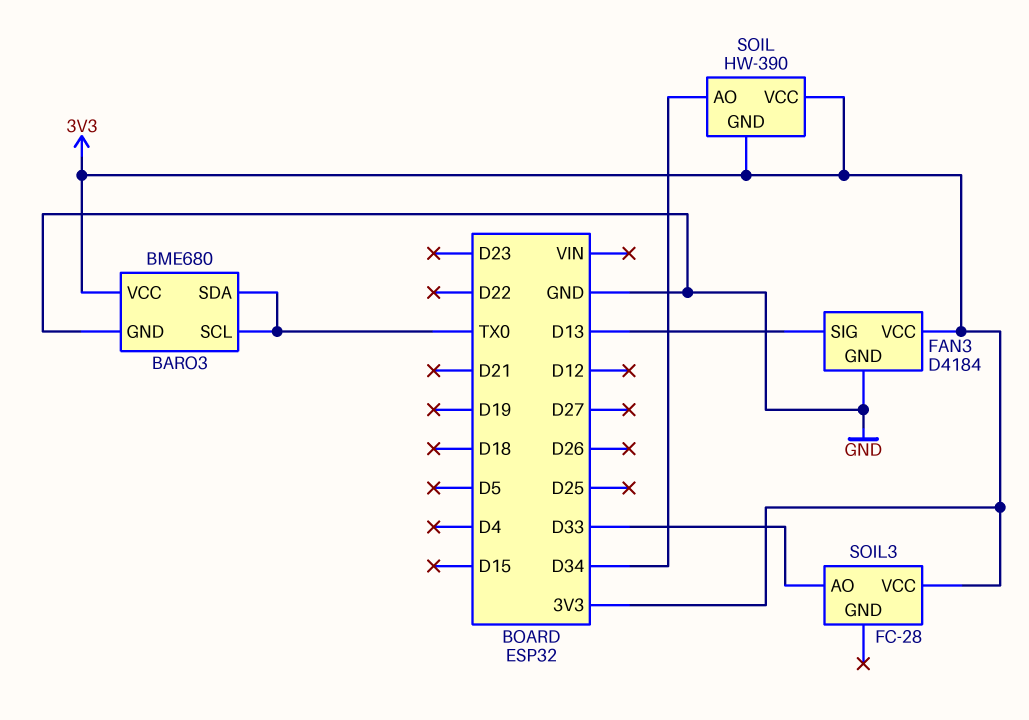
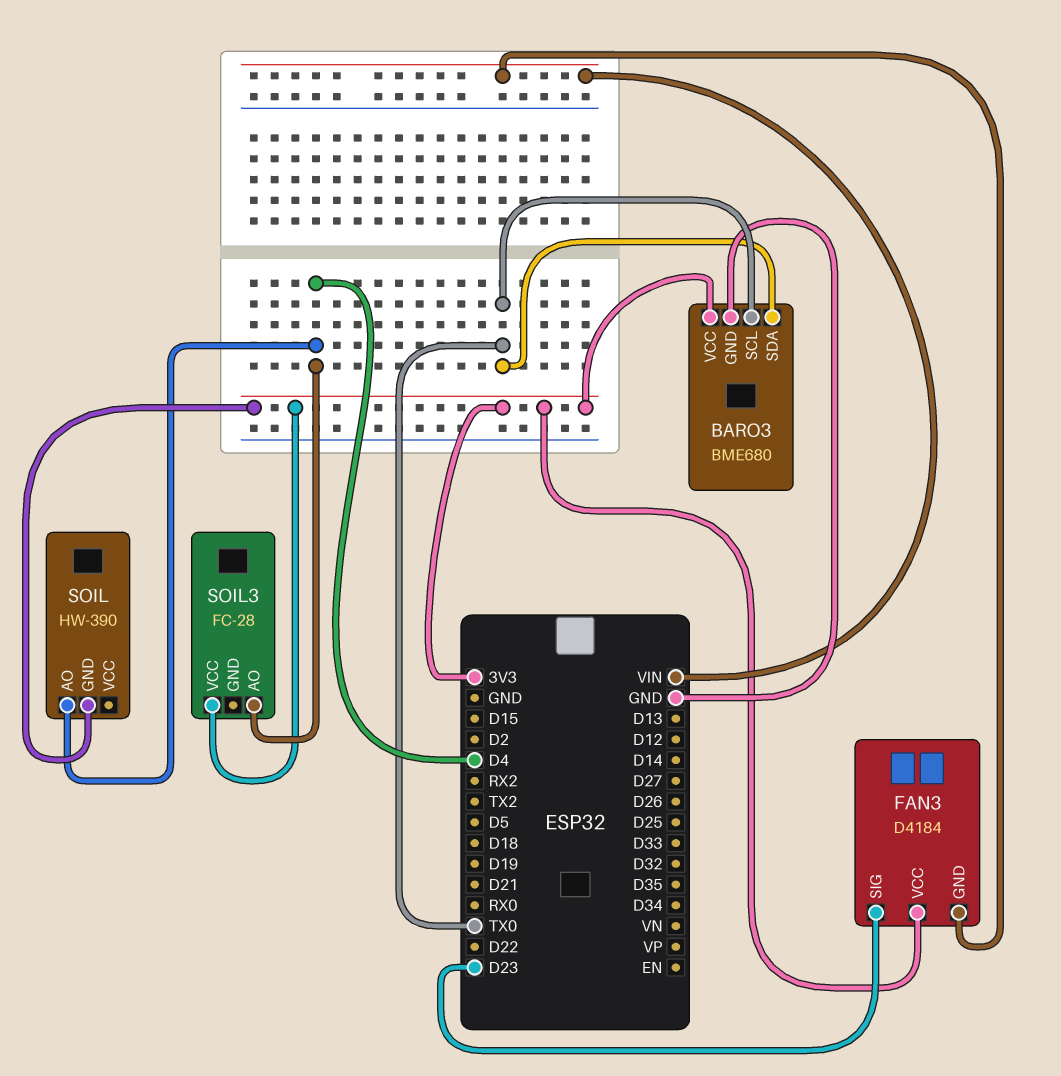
FAN3 pin GND: GND -> VIN
FAN3 pin SIG: D13 -> D23
SOIL pin AO: D34 -> D4
SOIL pin VCC: 3V3 -> none
SOIL3 pin AO: D33 -> D4

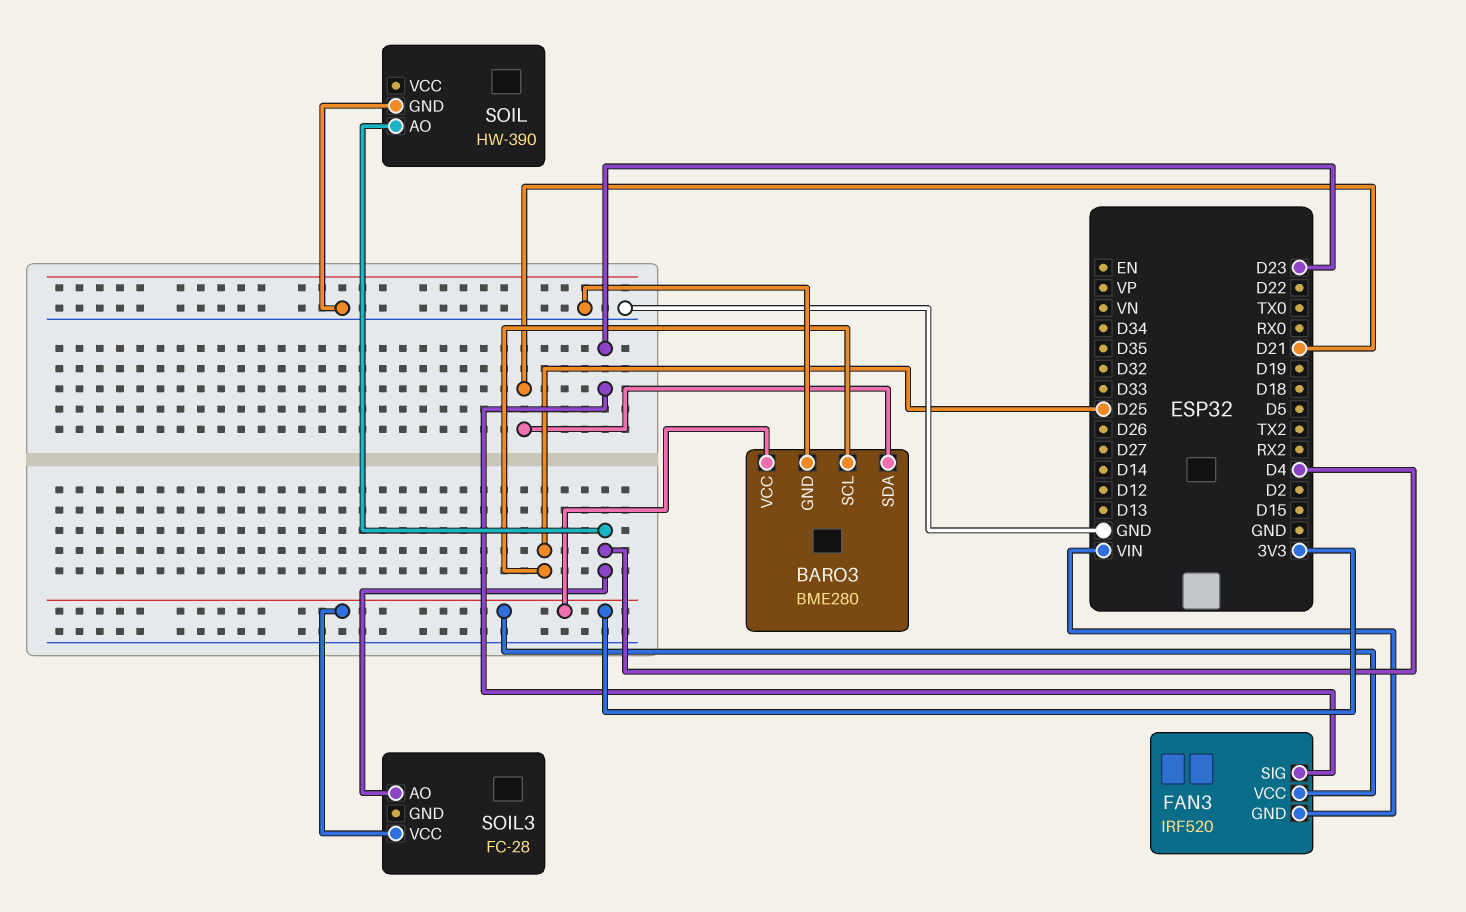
BARO3: BME680 -> BME280
BARO3 pin SCL: TX0 -> D25
BARO3 pin SDA: TX0 -> D21
FAN3: D4184 -> IRF520
SOIL pin GND: 3V3 -> GND

